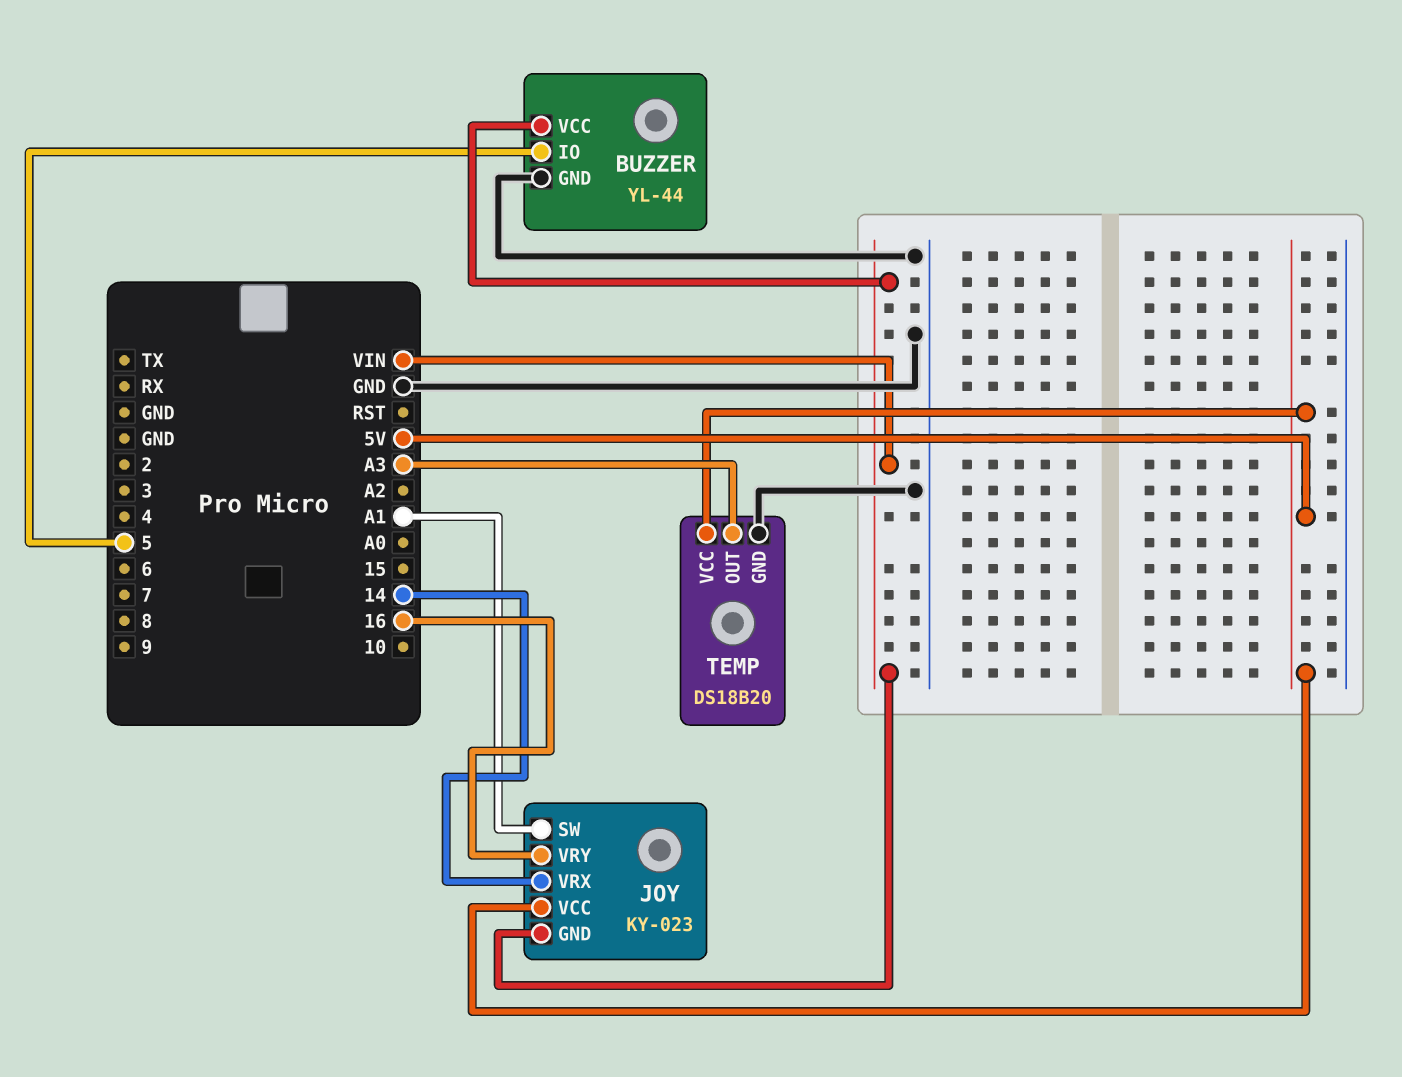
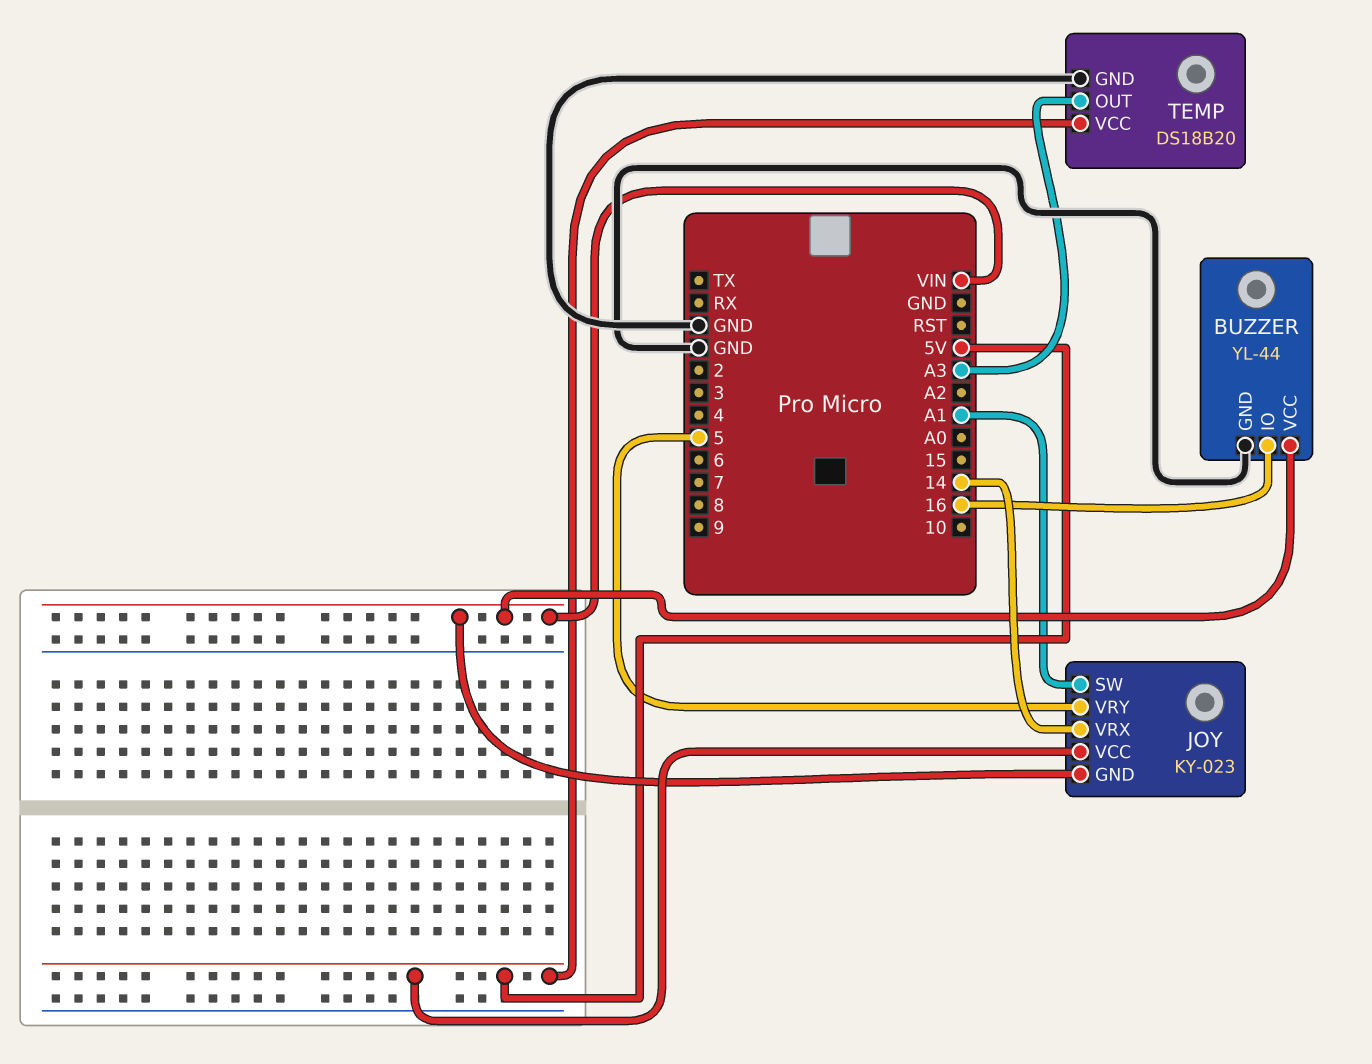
BUZZER pin IO: 5 -> 16
JOY pin VRY: 16 -> 5

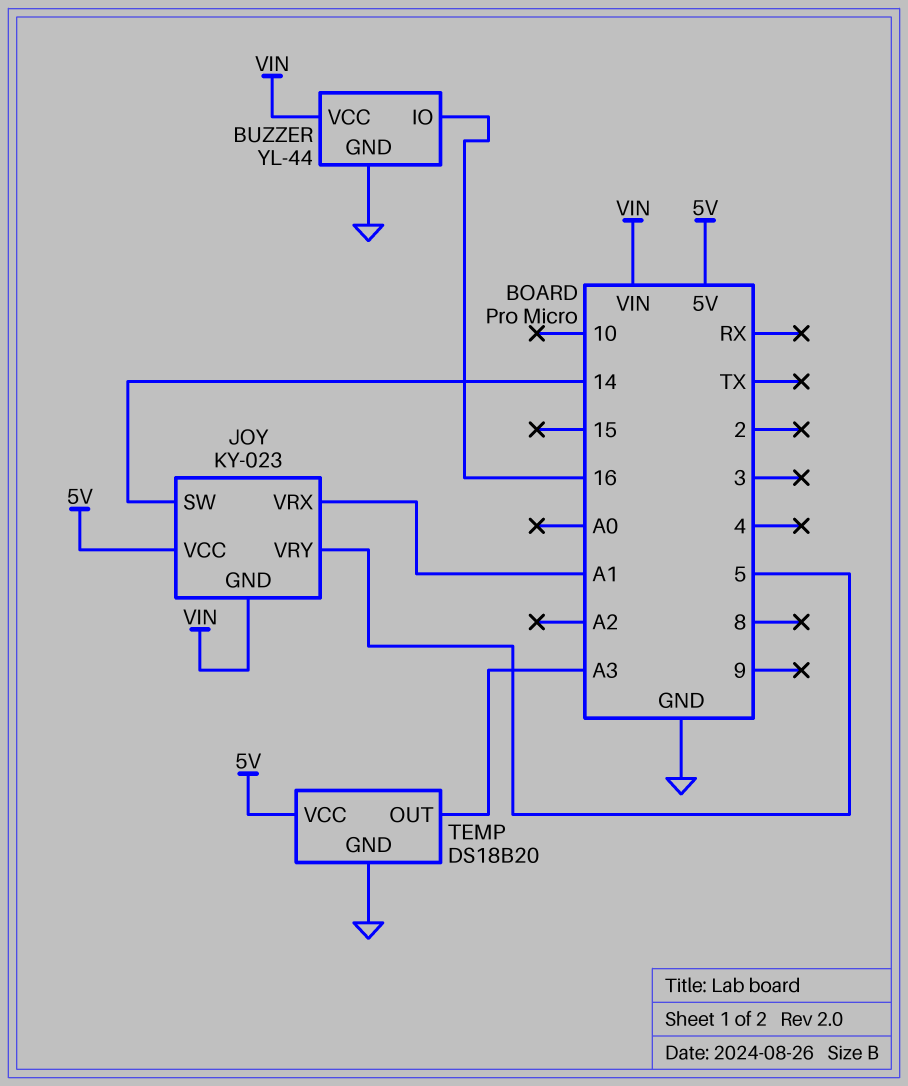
JOY pin SW: A1 -> 14
JOY pin VRX: 14 -> A1

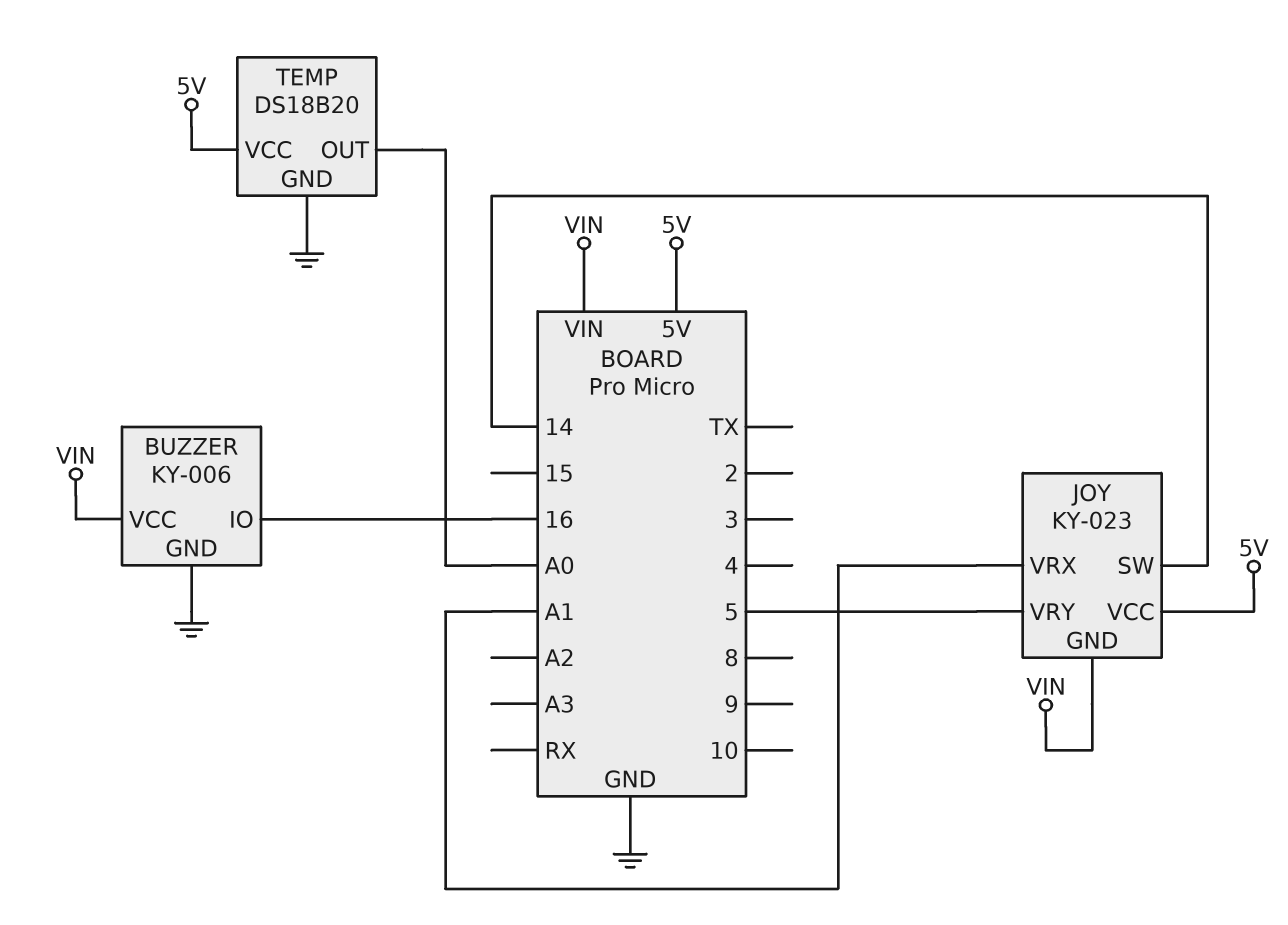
BUZZER: YL-44 -> KY-006
TEMP pin OUT: A3 -> A0

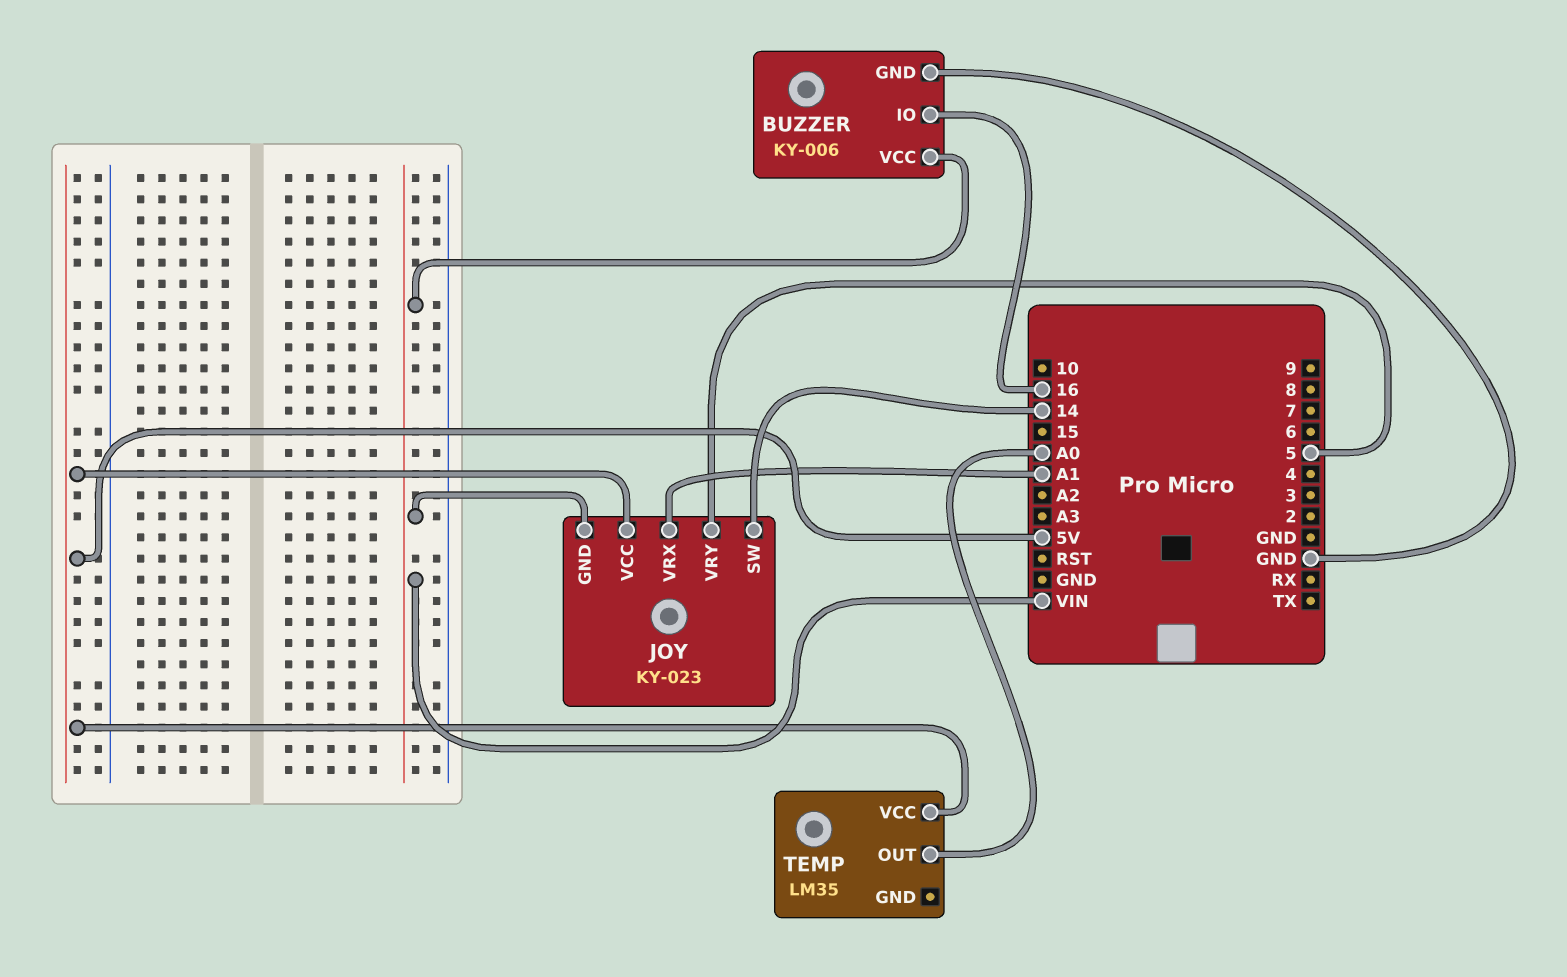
TEMP: DS18B20 -> LM35
TEMP pin GND: GND -> none

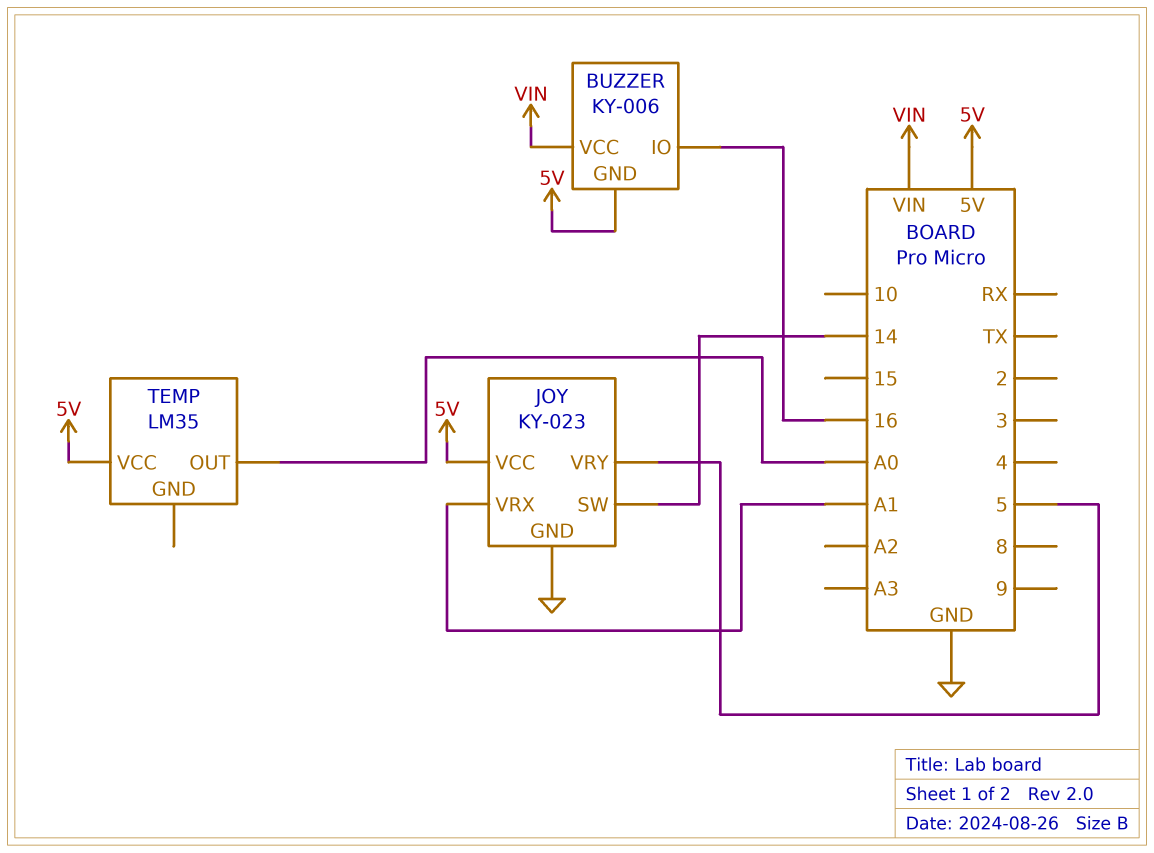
BUZZER pin GND: GND -> 5V
JOY pin GND: VIN -> GND

